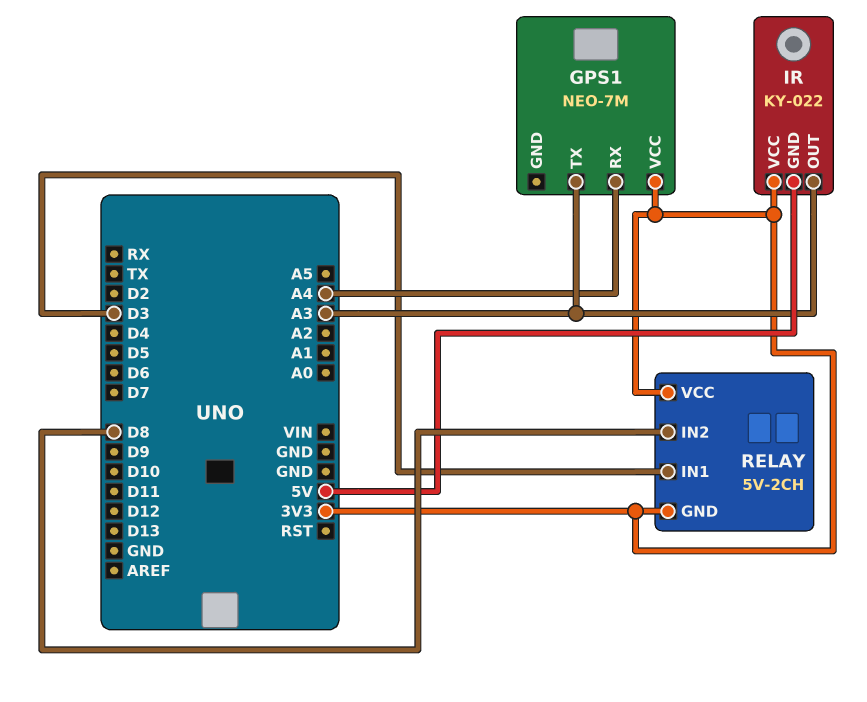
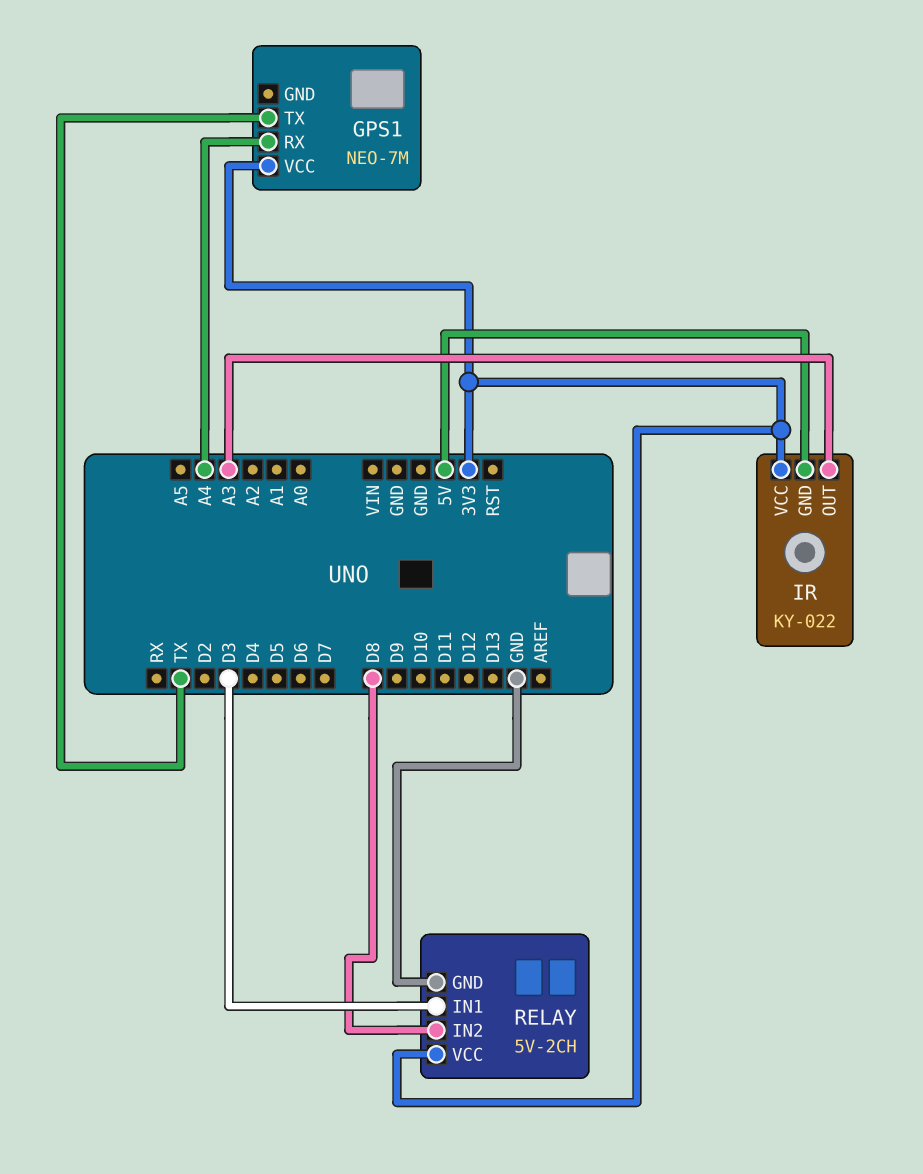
GPS1 pin TX: A3 -> TX
RELAY pin GND: 3V3 -> GND

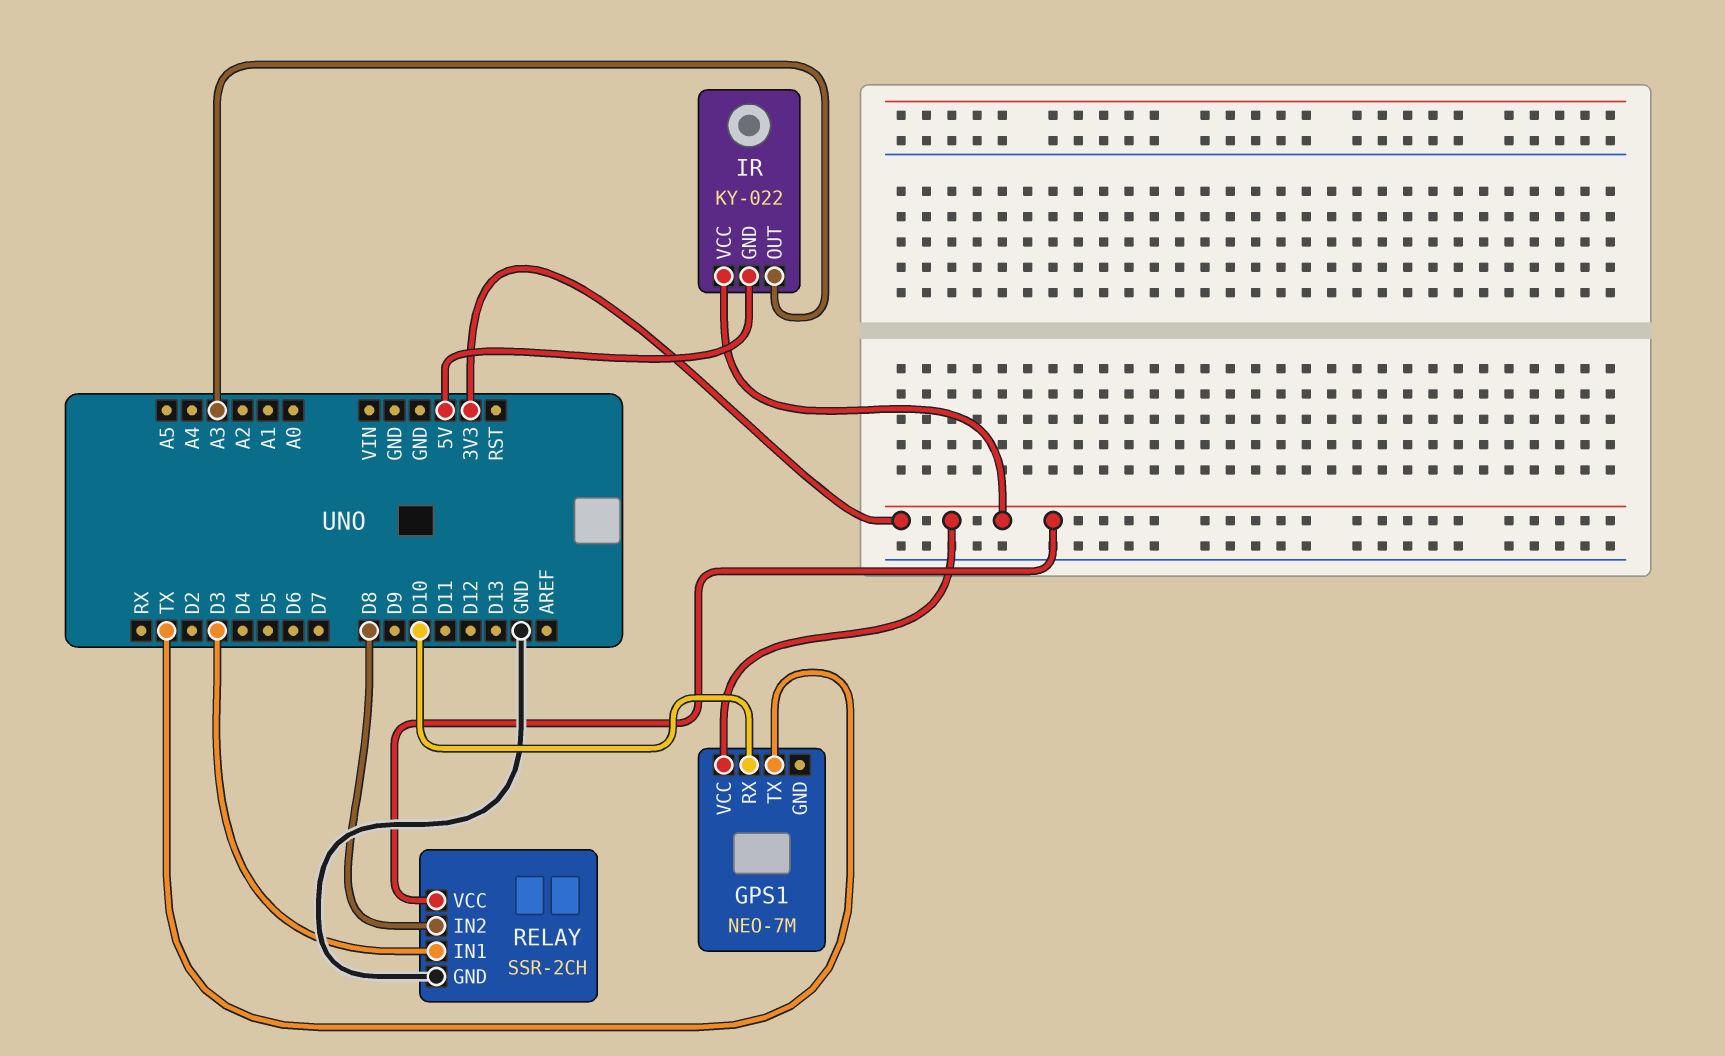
GPS1 pin RX: A4 -> D10
RELAY: 5V-2CH -> SSR-2CH

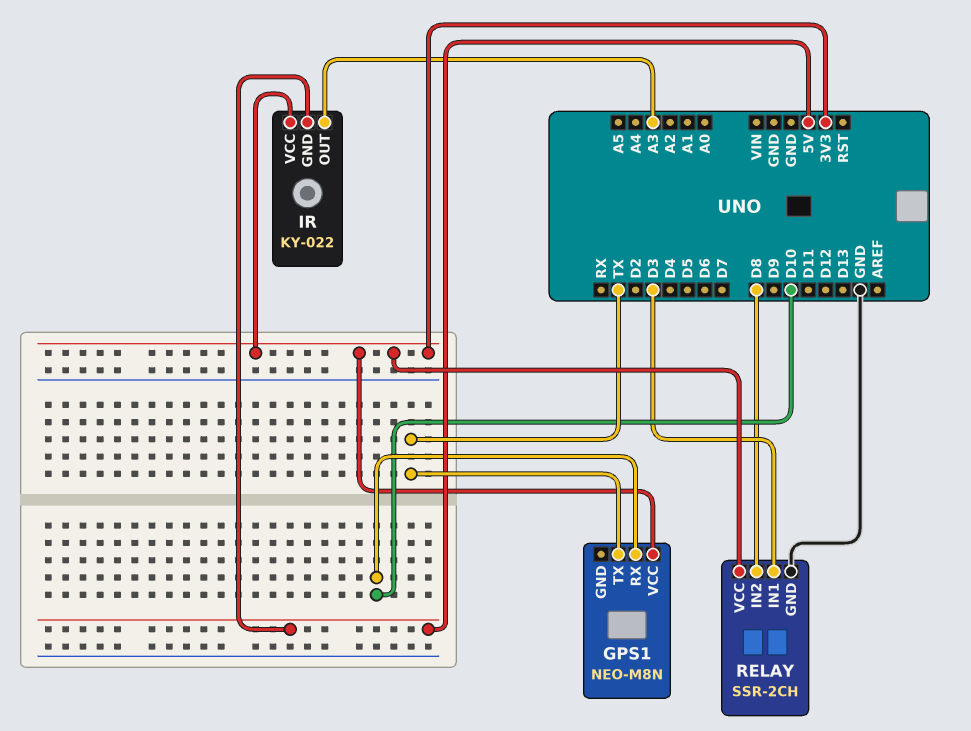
GPS1: NEO-7M -> NEO-M8N

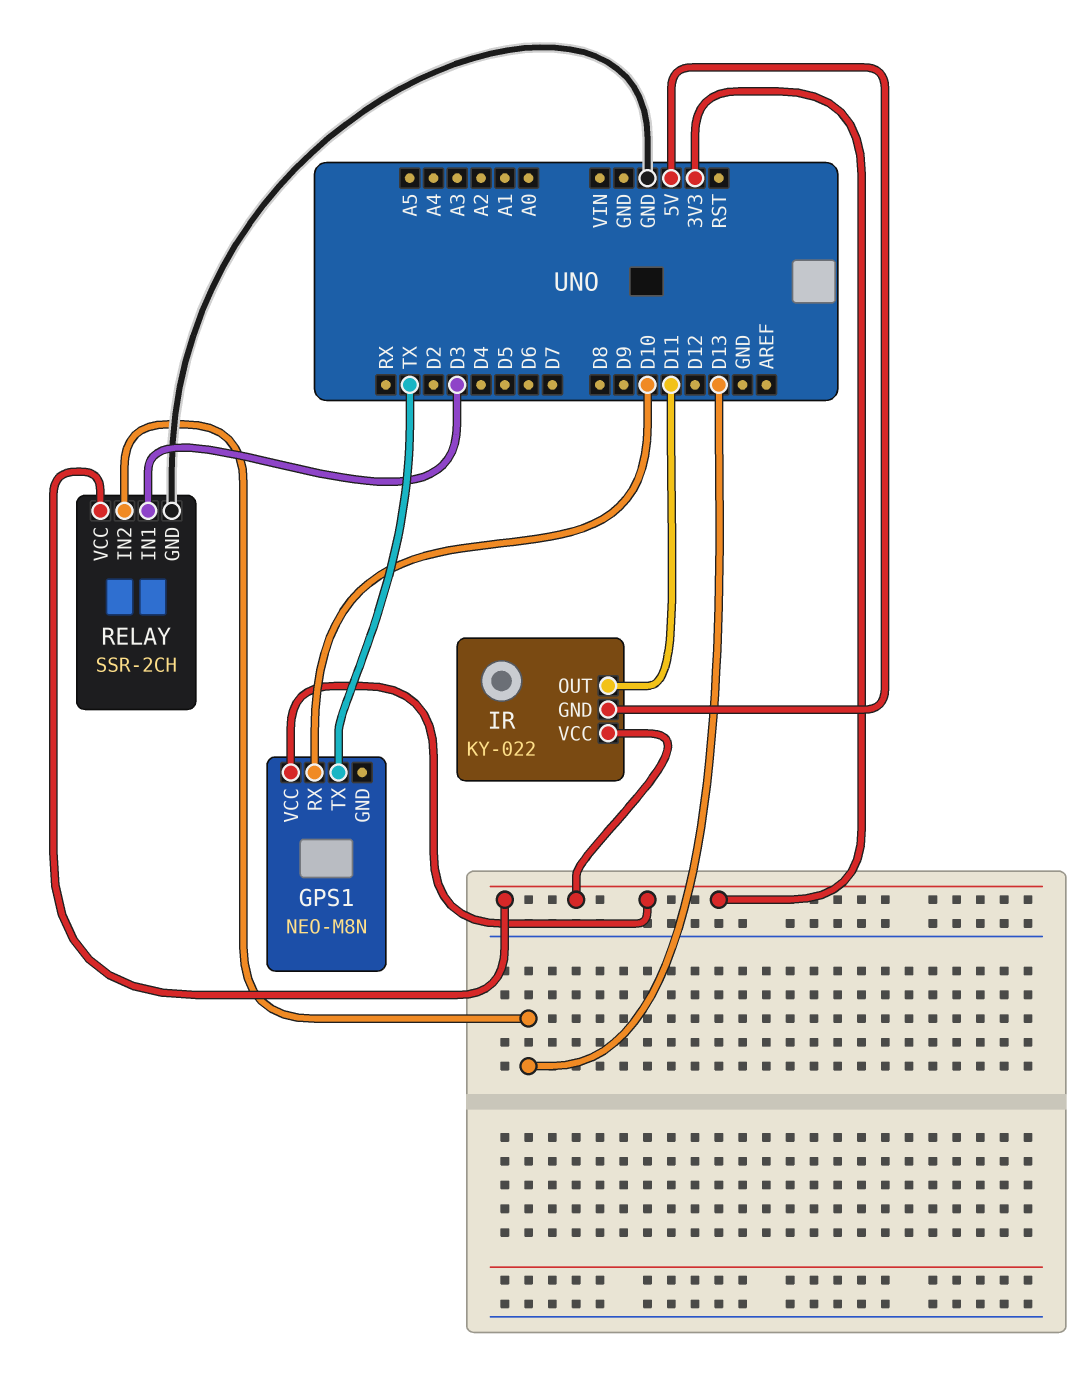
IR pin OUT: A3 -> D11
RELAY pin IN2: D8 -> D13

